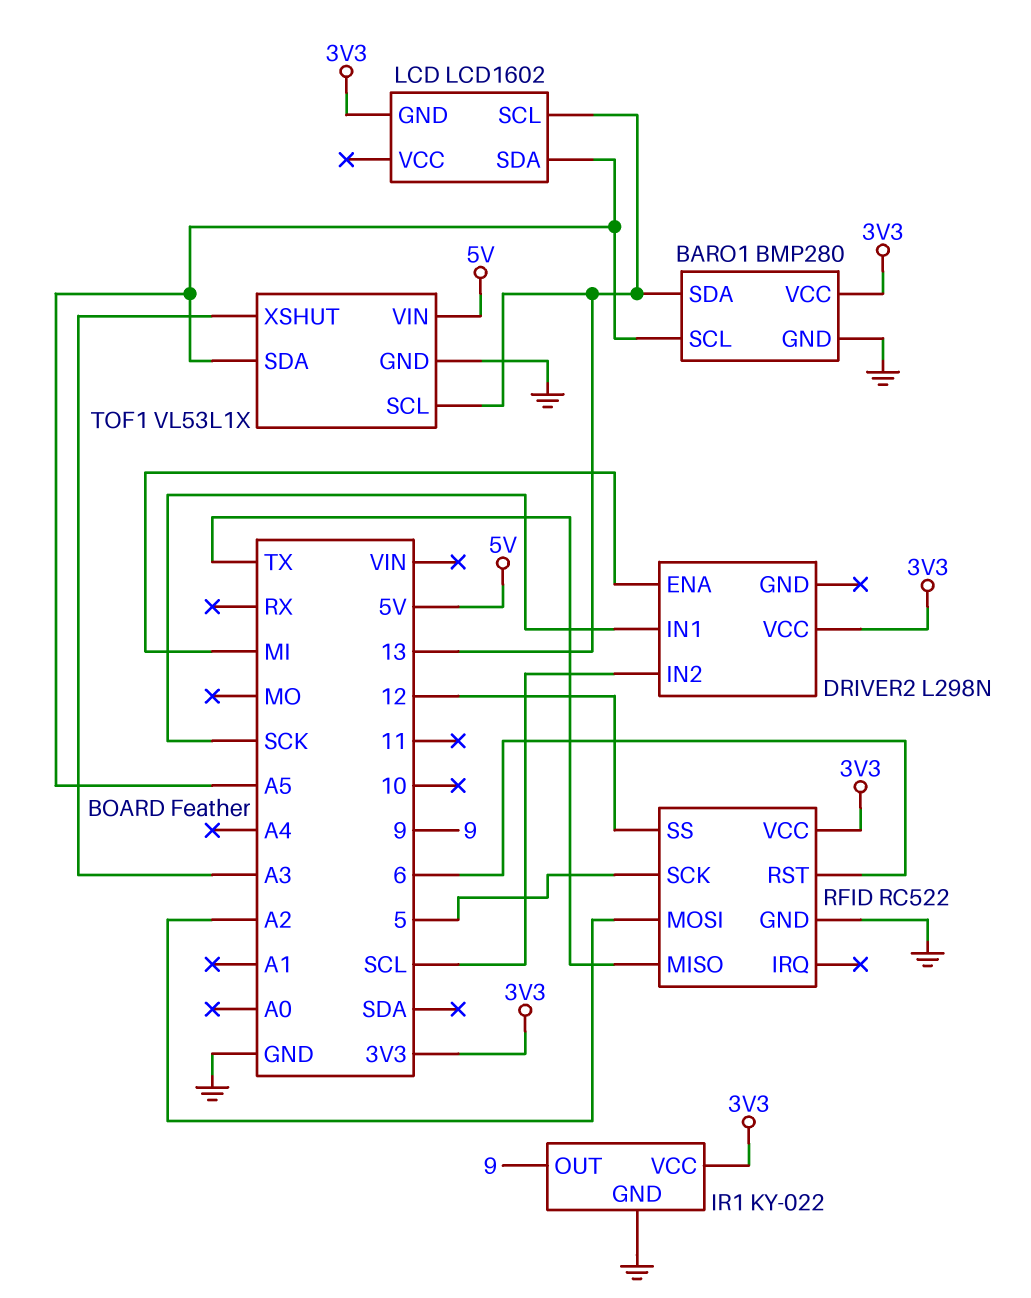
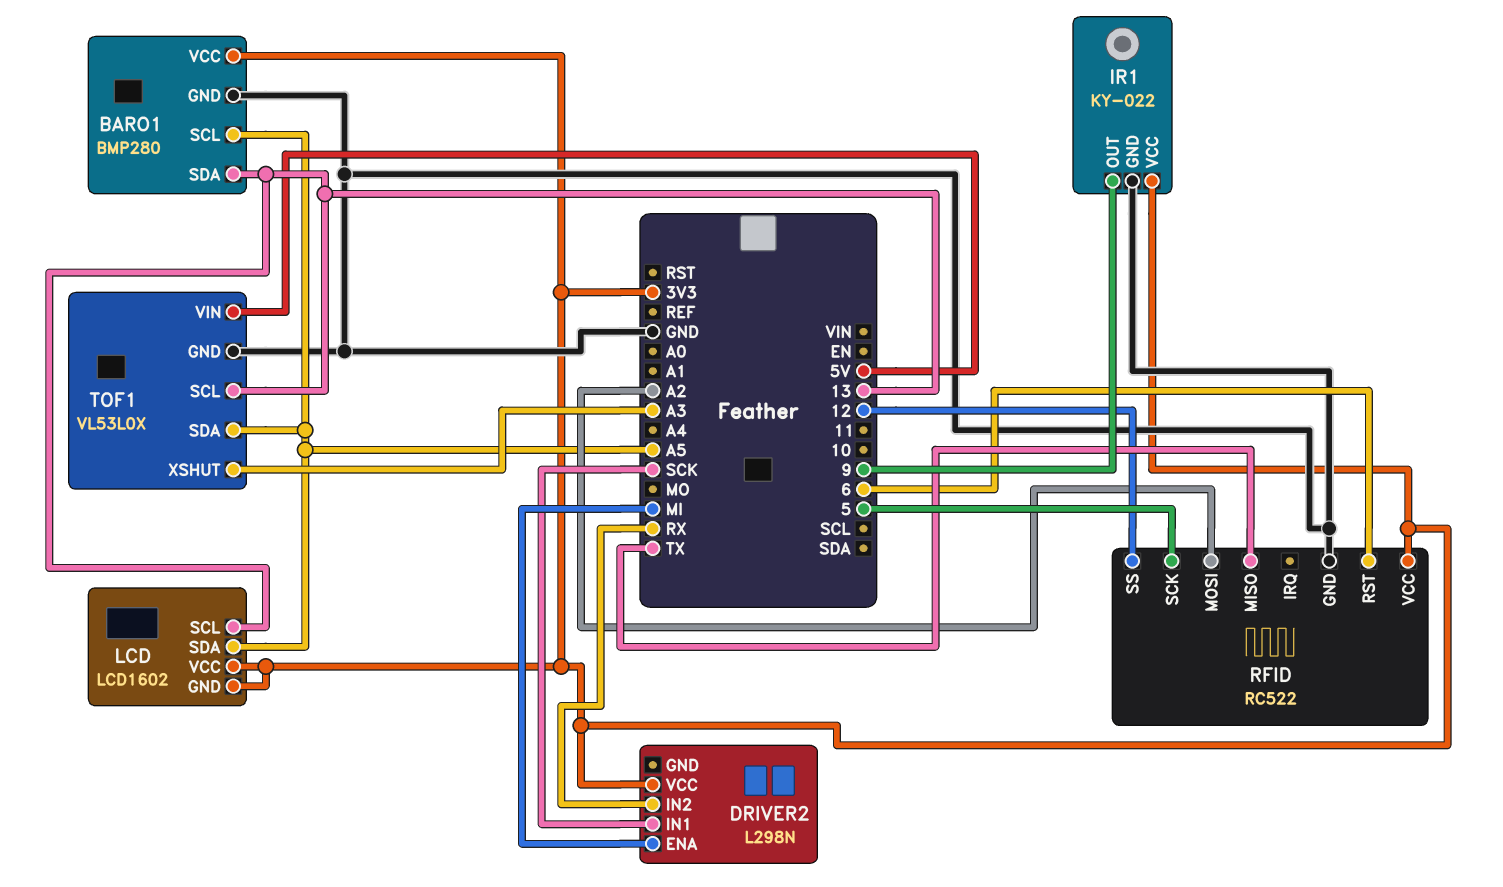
DRIVER2 pin IN2: SCL -> RX
LCD pin VCC: none -> 3V3
TOF1: VL53L1X -> VL53L0X

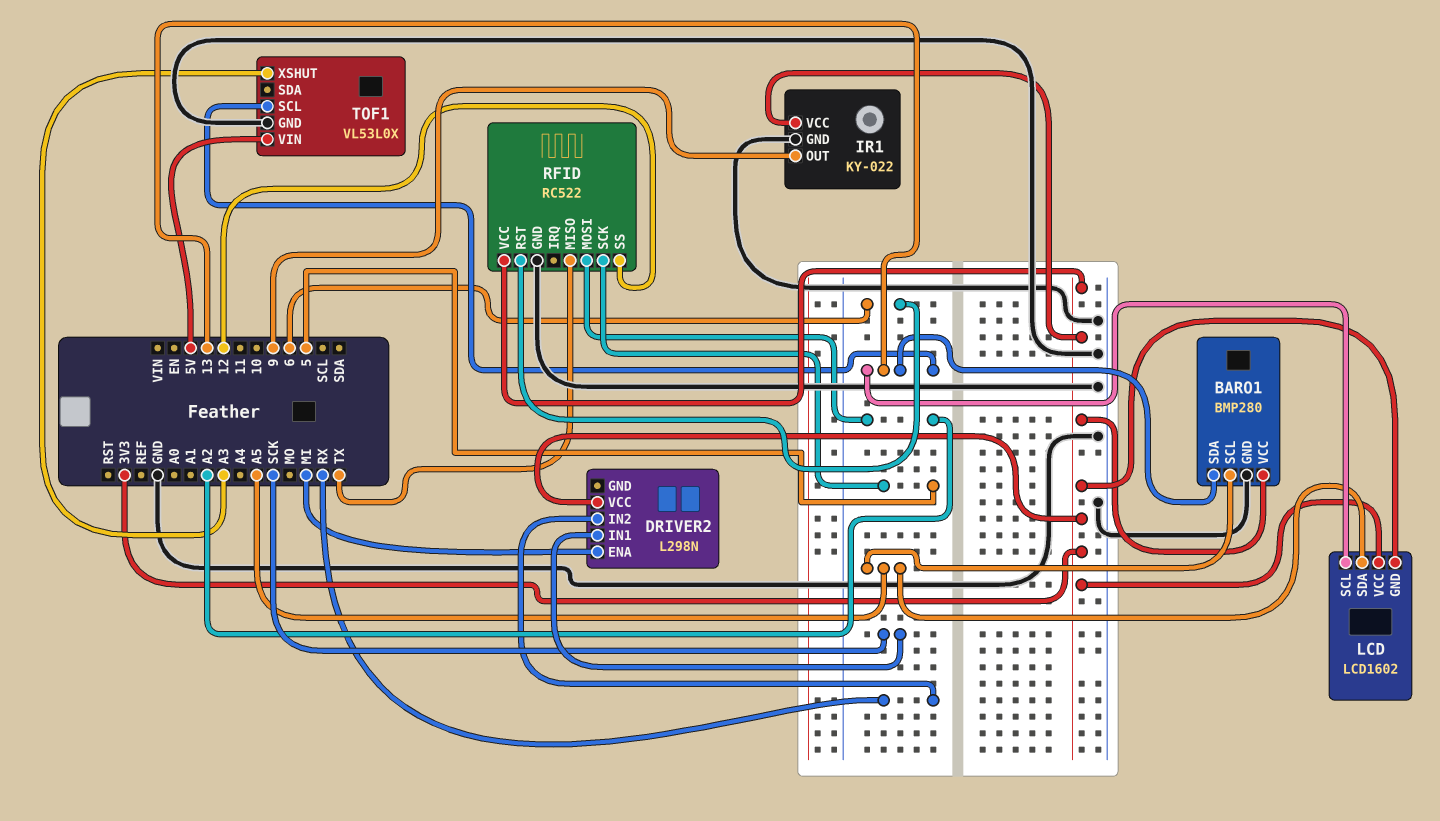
TOF1 pin SDA: A5 -> none

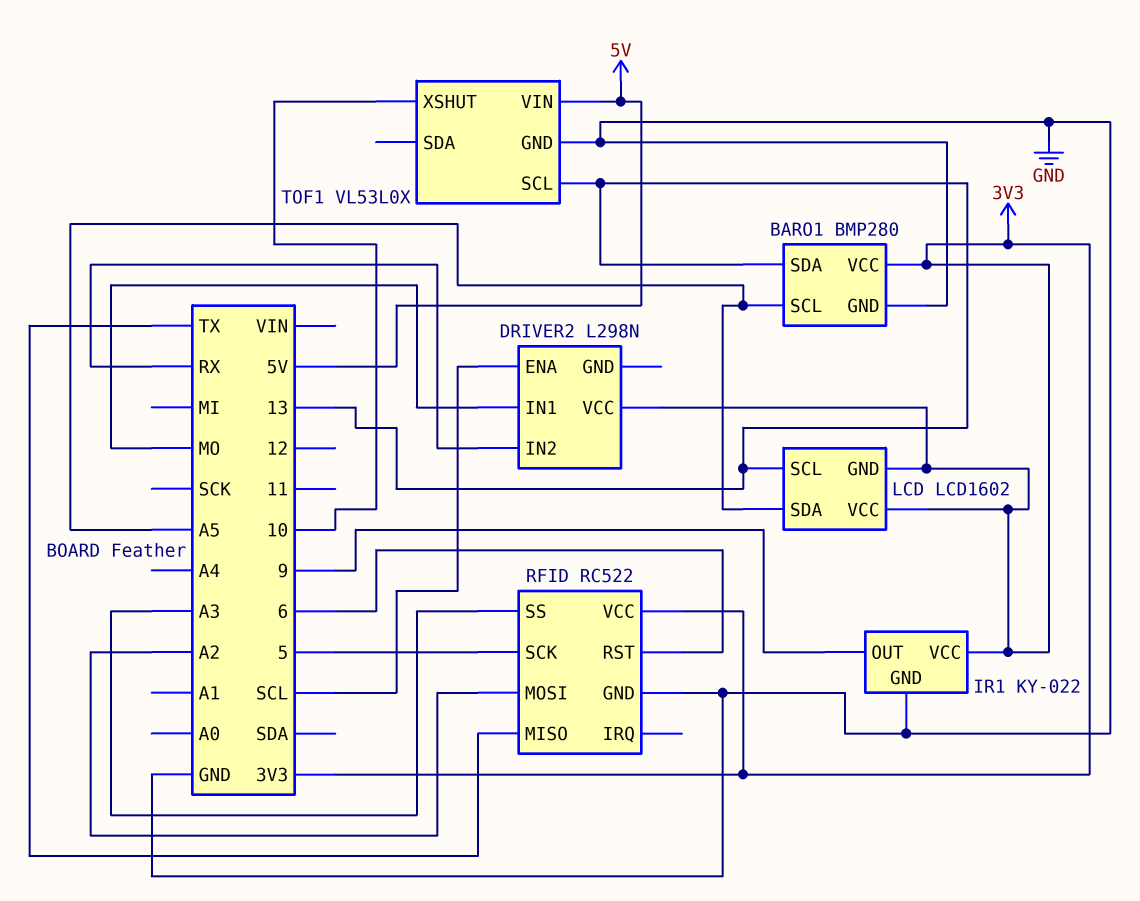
DRIVER2 pin ENA: MI -> SCL
DRIVER2 pin IN1: SCK -> MO
RFID pin SS: 12 -> A3
TOF1 pin XSHUT: A3 -> 10

